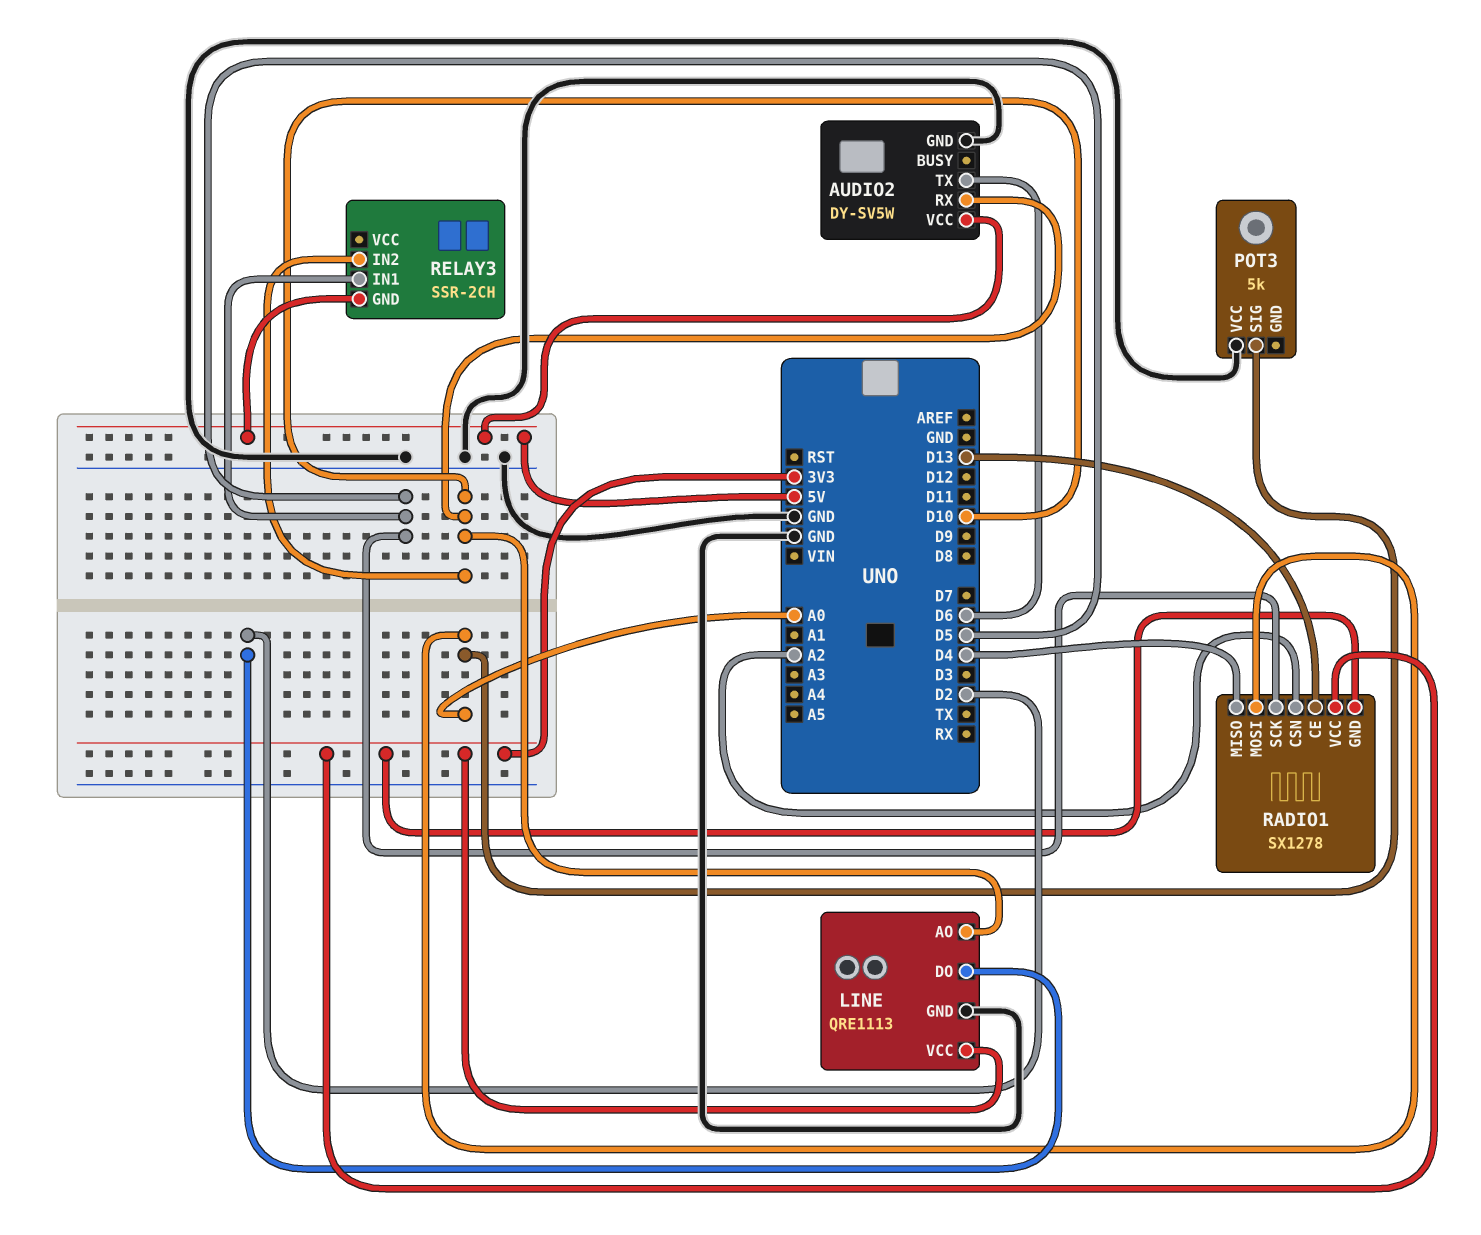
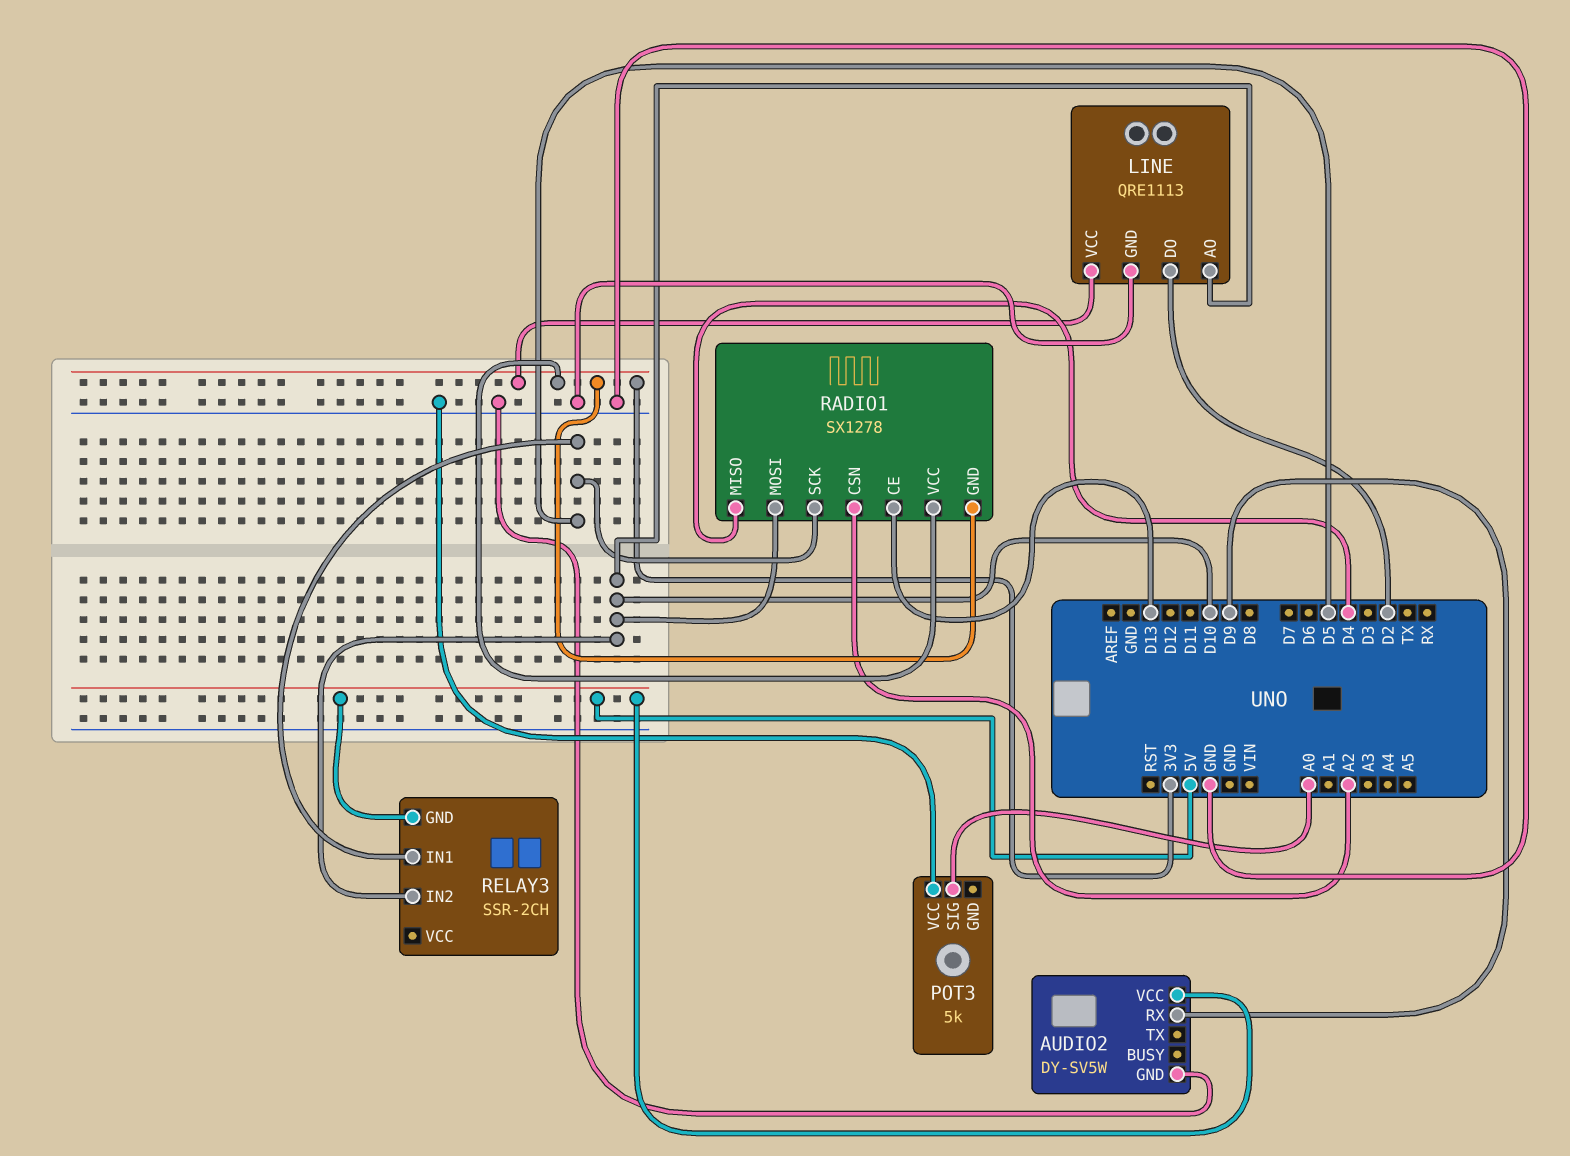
AUDIO2 pin RX: D10 -> D9
AUDIO2 pin TX: D6 -> none
RADIO1 pin MOSI: A0 -> D10

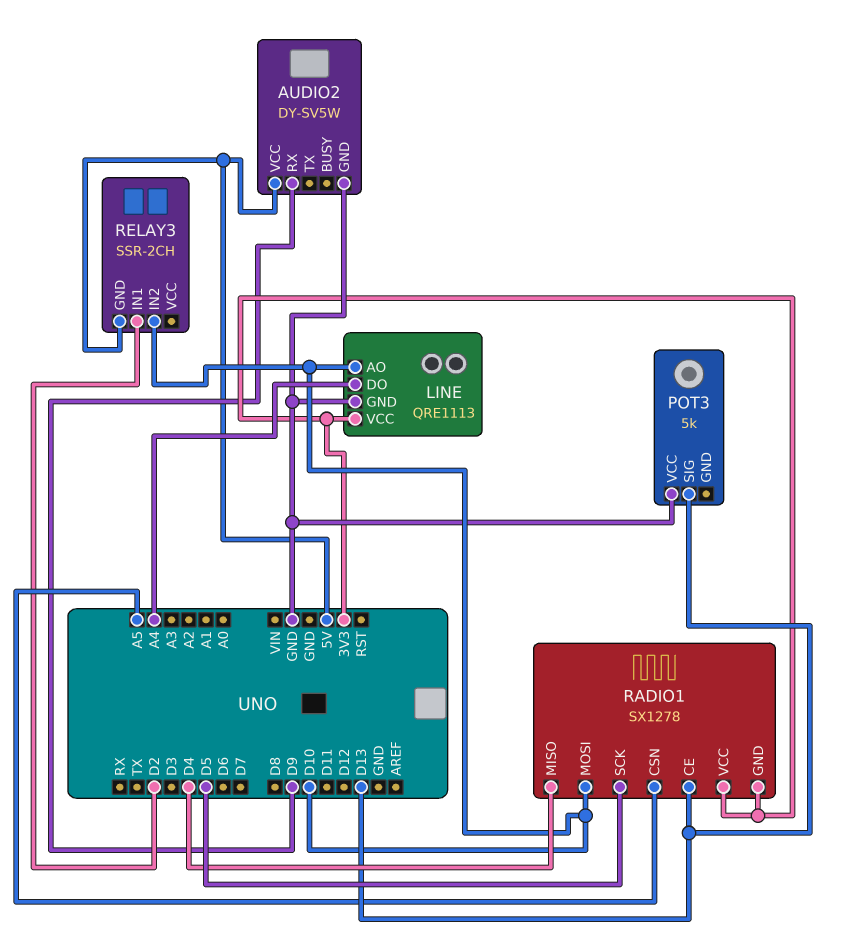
LINE pin DO: D2 -> A4
POT3 pin SIG: A0 -> D13
RADIO1 pin CSN: A2 -> A5
RELAY3 pin IN1: D5 -> D2

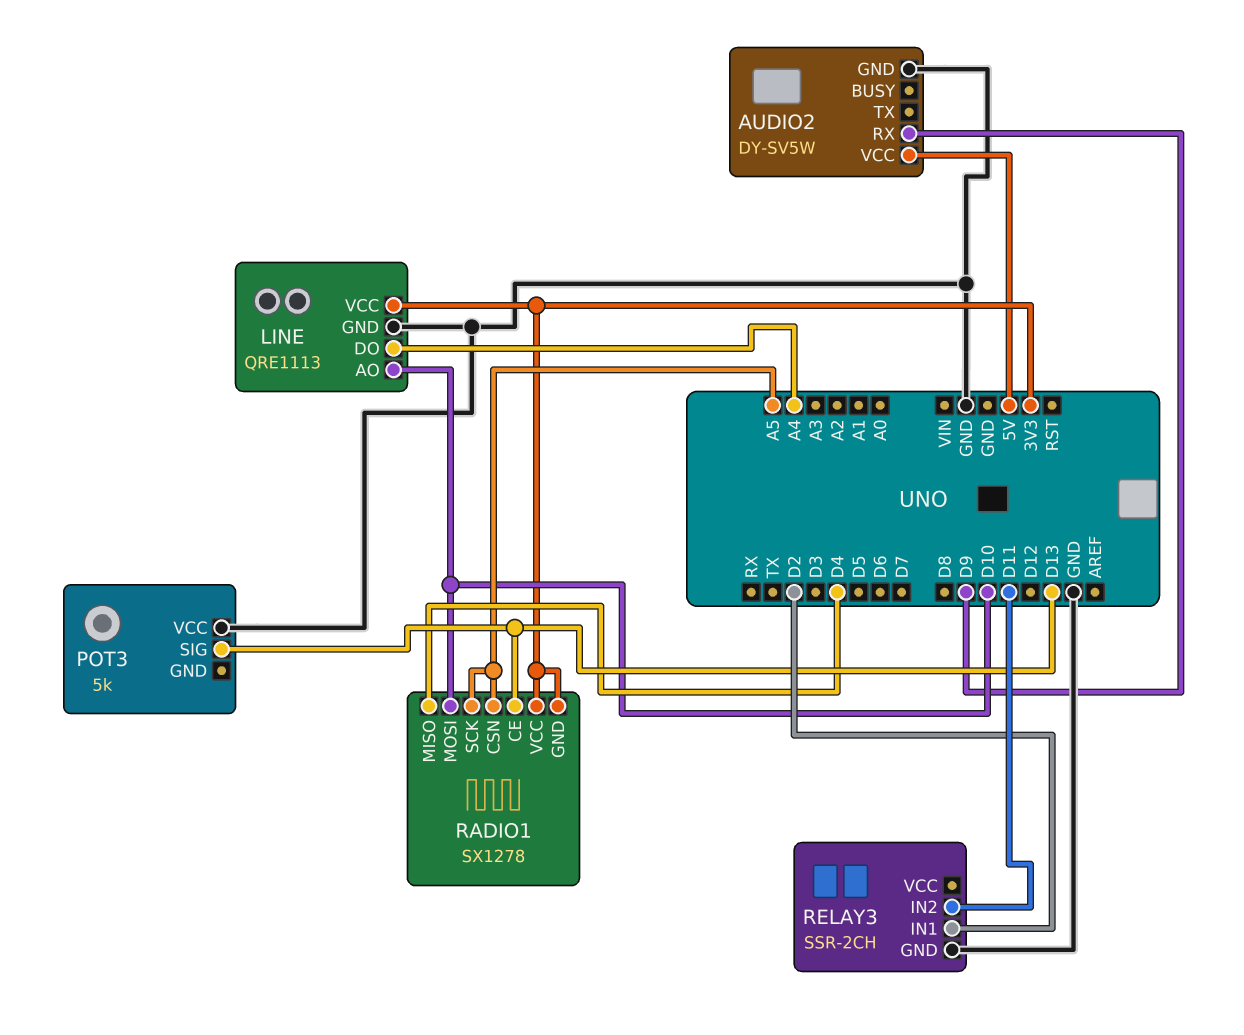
RADIO1 pin SCK: D5 -> A5
RELAY3 pin GND: 5V -> GND
RELAY3 pin IN2: D10 -> D11

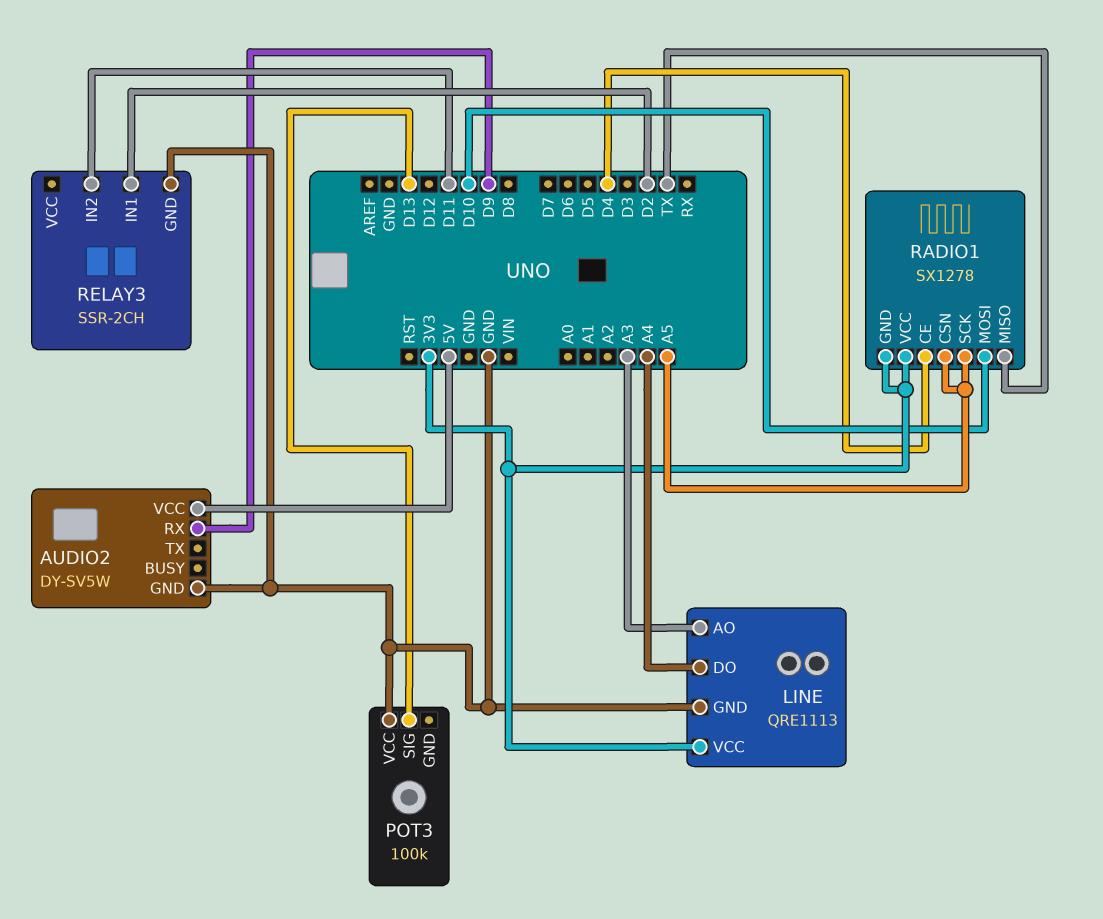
LINE pin AO: D10 -> A3
POT3: 5k -> 100k
RADIO1 pin CE: D13 -> D4
RADIO1 pin MISO: D4 -> TX

